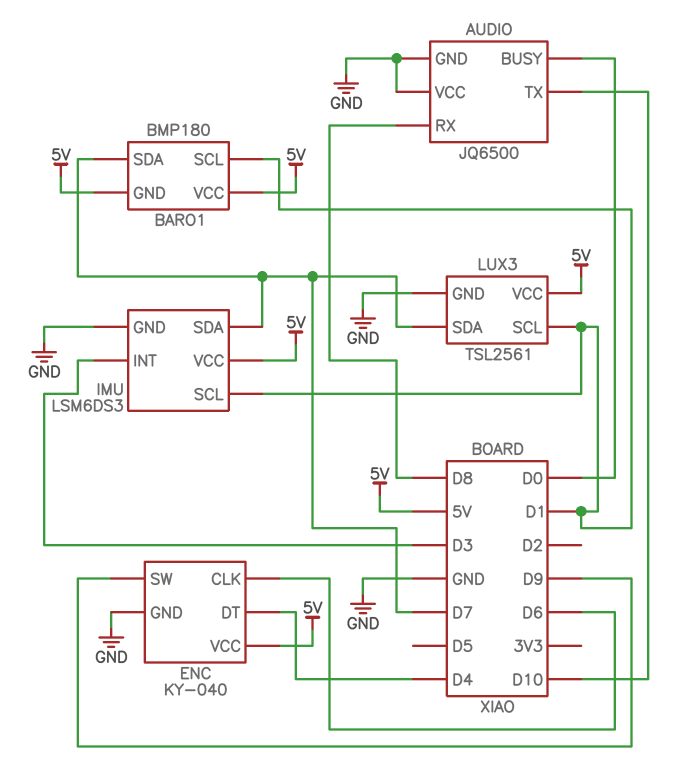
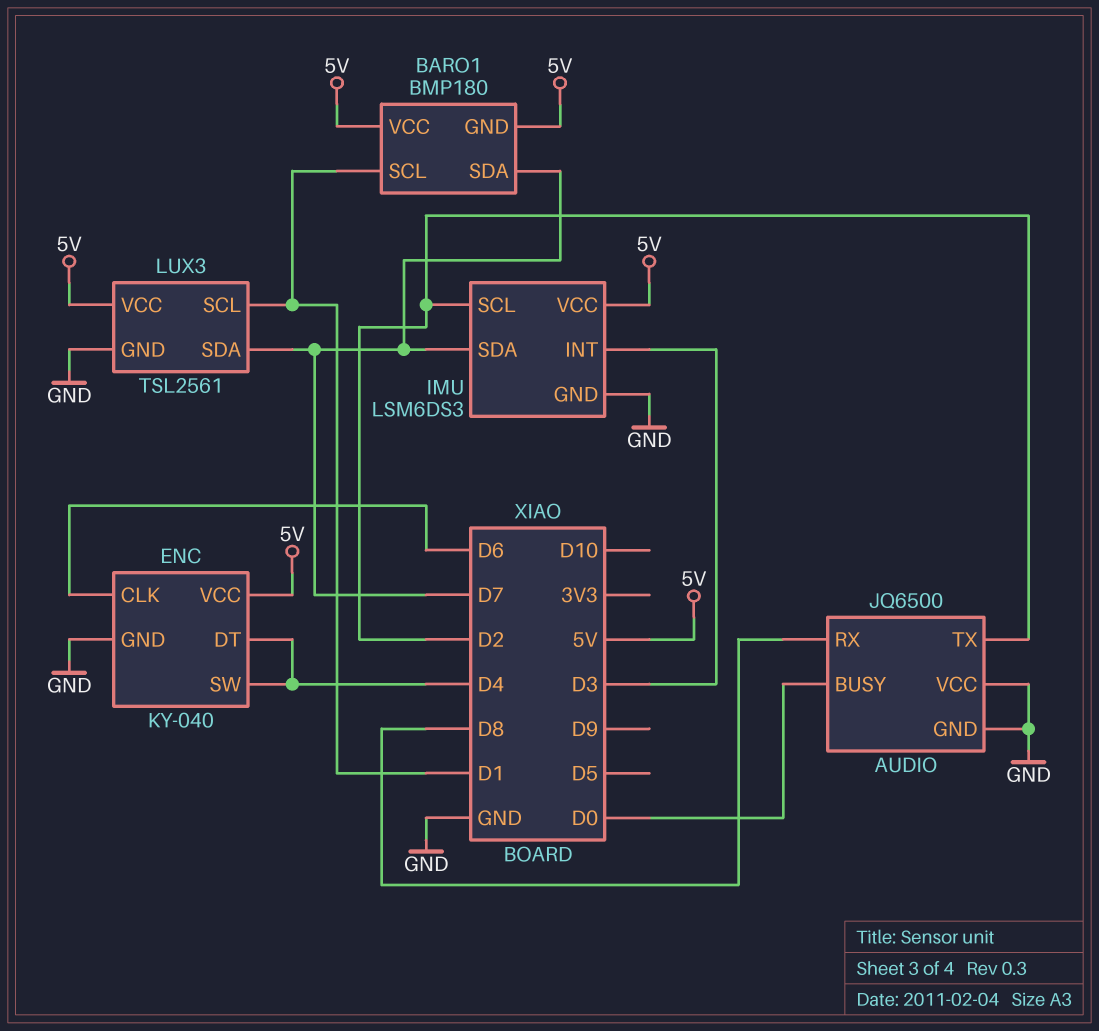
AUDIO pin TX: D10 -> D2
ENC pin SW: D9 -> D4
IMU pin SCL: D1 -> D2

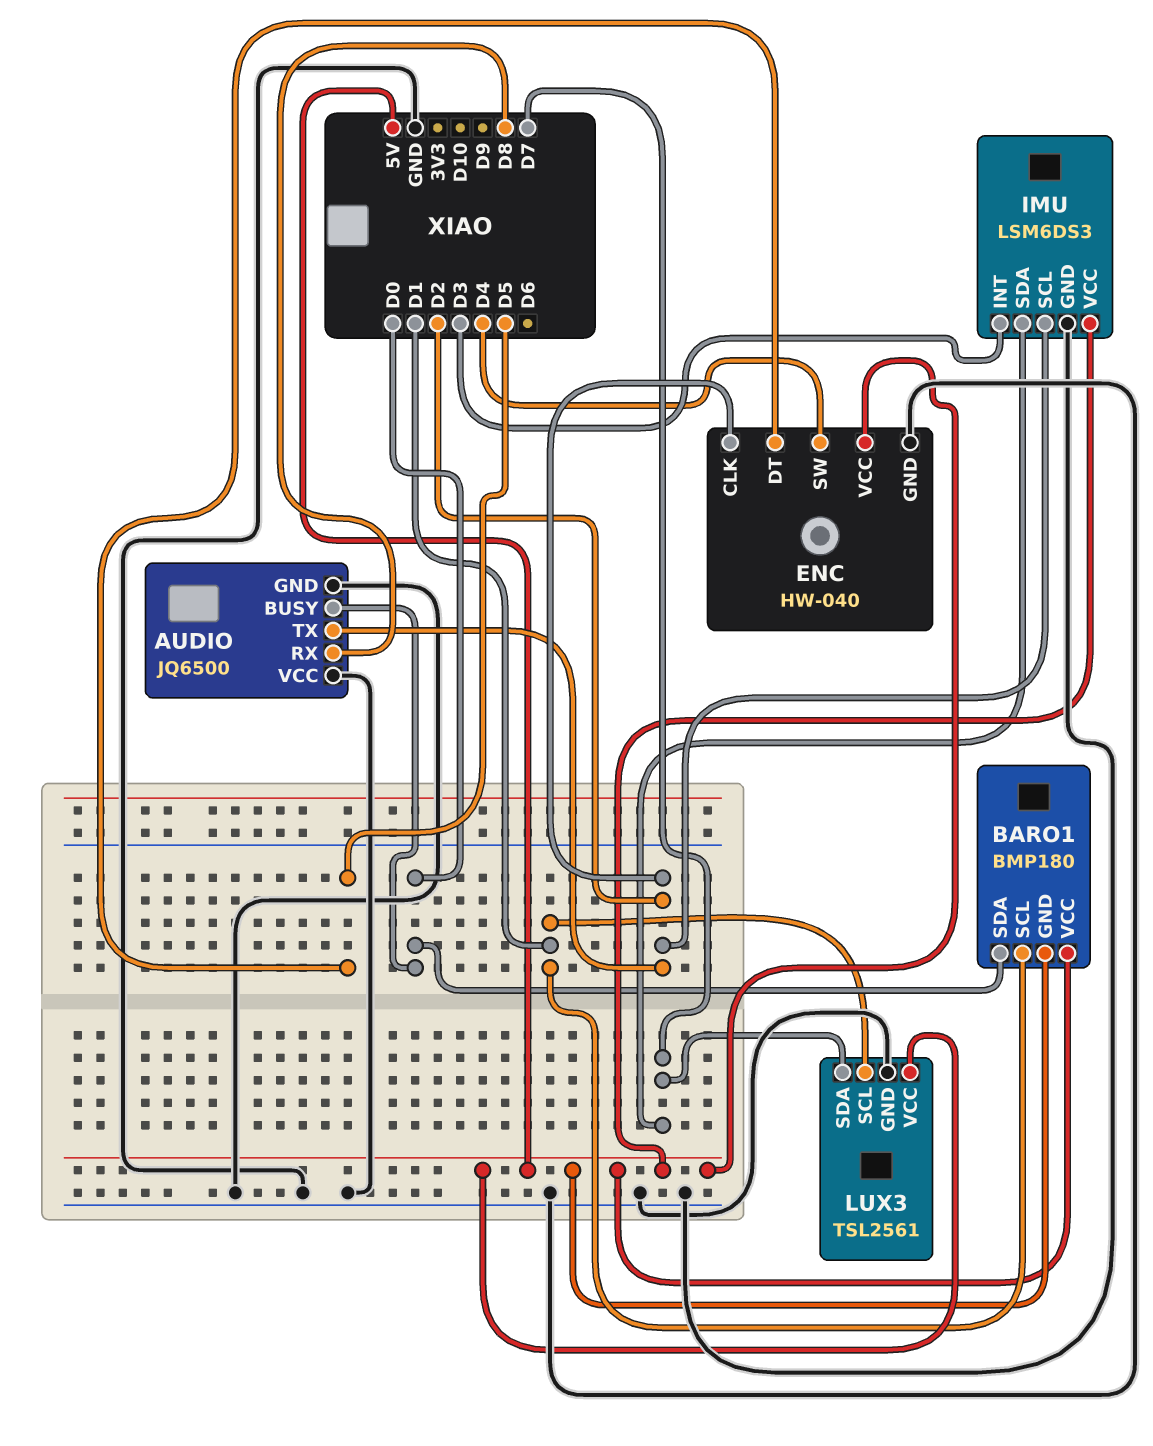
BARO1 pin SDA: D7 -> D0
ENC: KY-040 -> HW-040
ENC pin CLK: D6 -> D2
ENC pin DT: D4 -> D5

